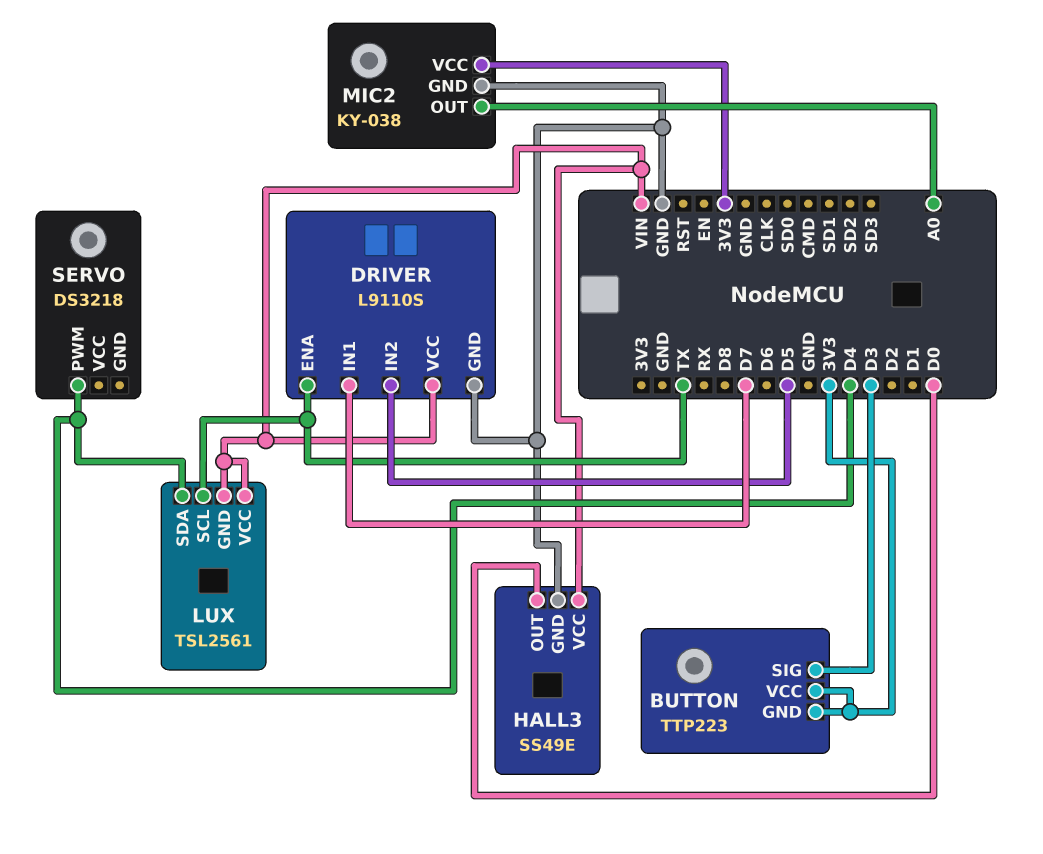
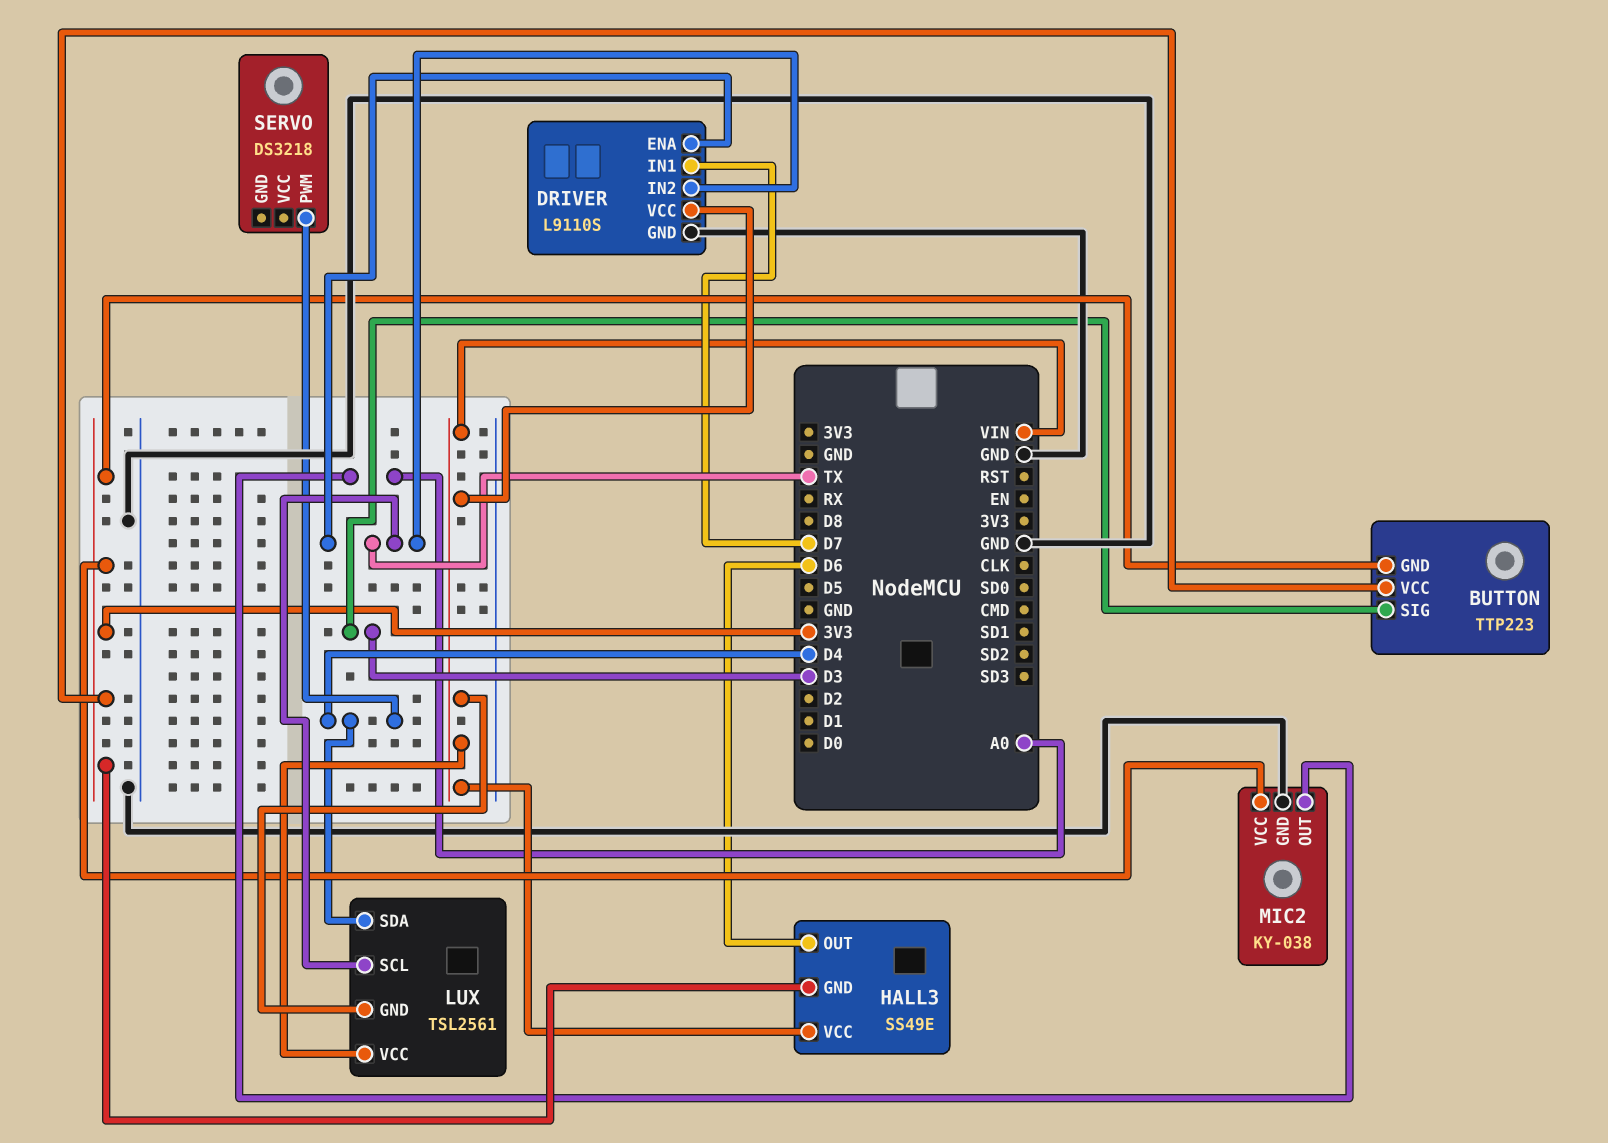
DRIVER pin IN2: D5 -> TX
HALL3 pin GND: GND -> 3V3
HALL3 pin OUT: D0 -> D6

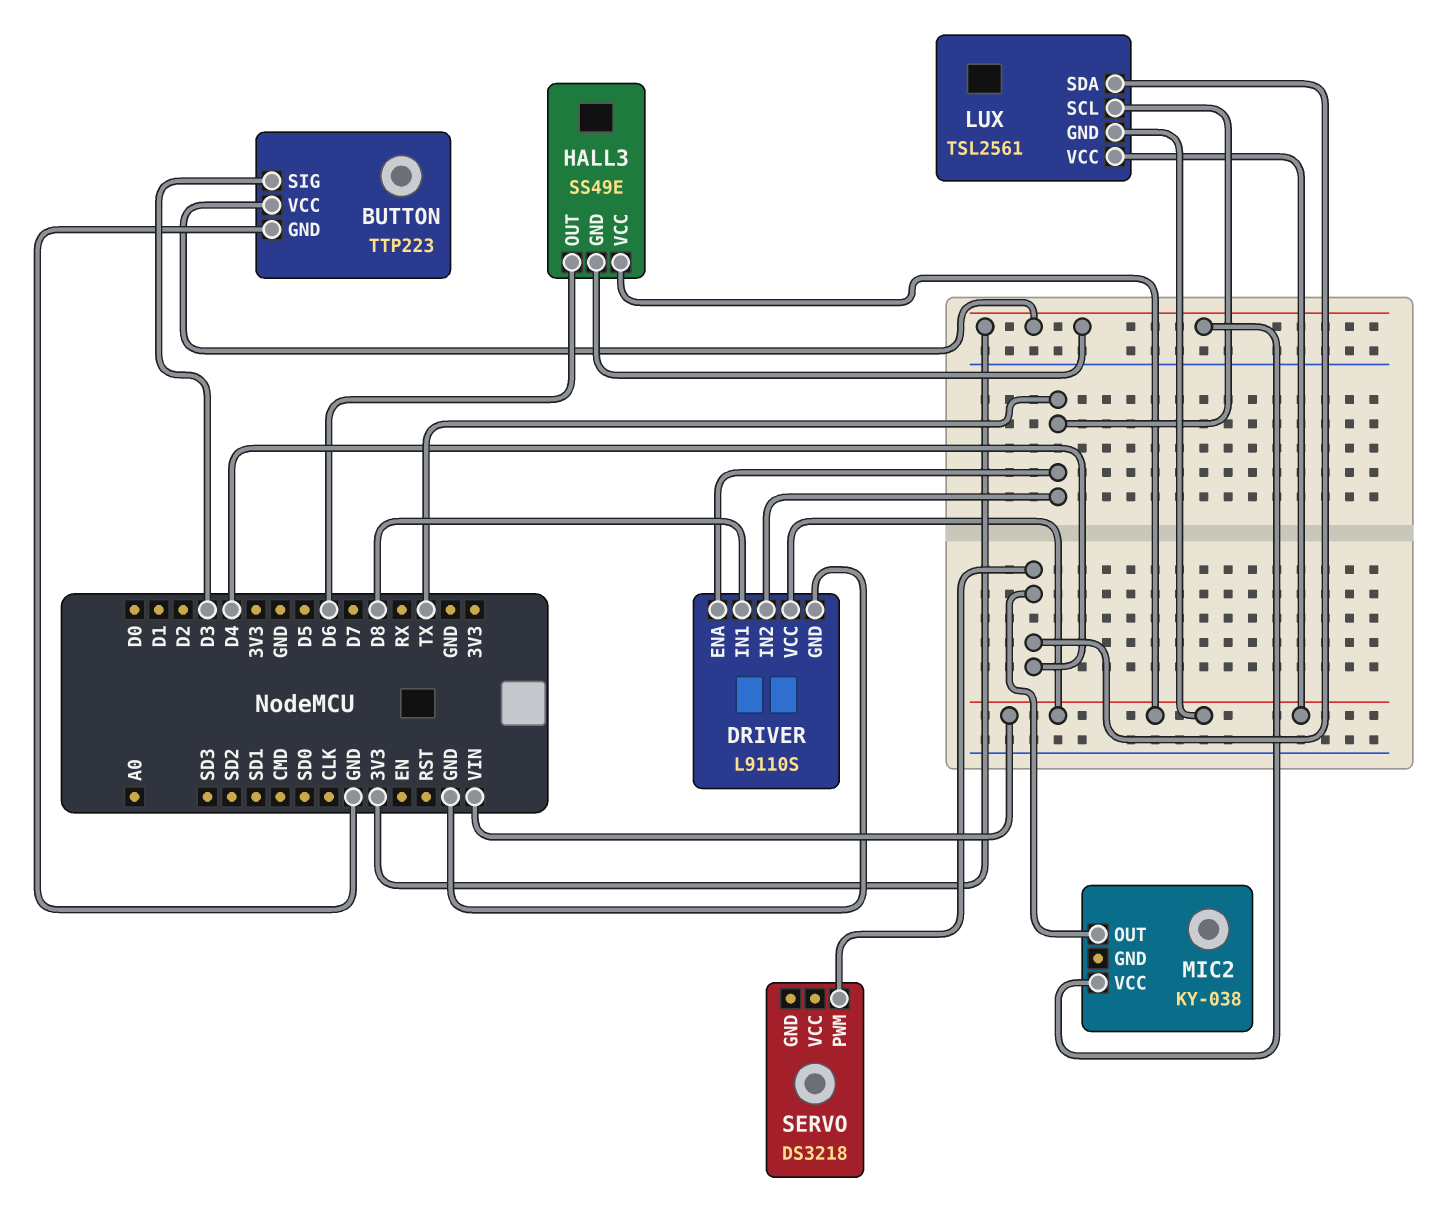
BUTTON pin GND: 3V3 -> GND
DRIVER pin IN1: D7 -> D8
MIC2 pin GND: GND -> none
MIC2 pin OUT: A0 -> D4

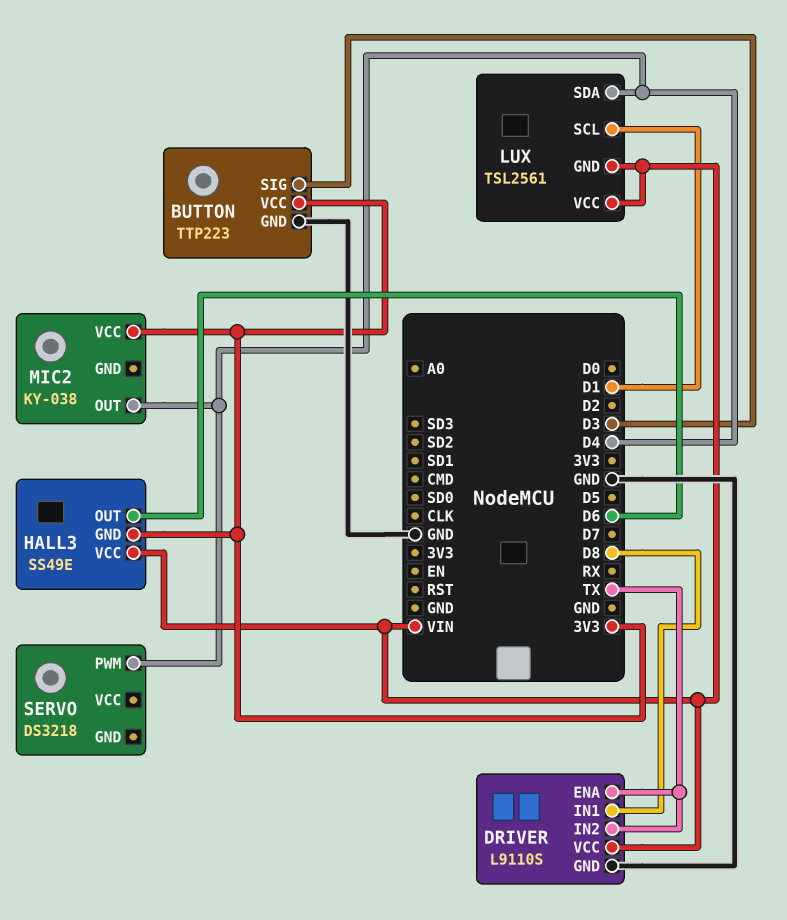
LUX pin SCL: TX -> D1

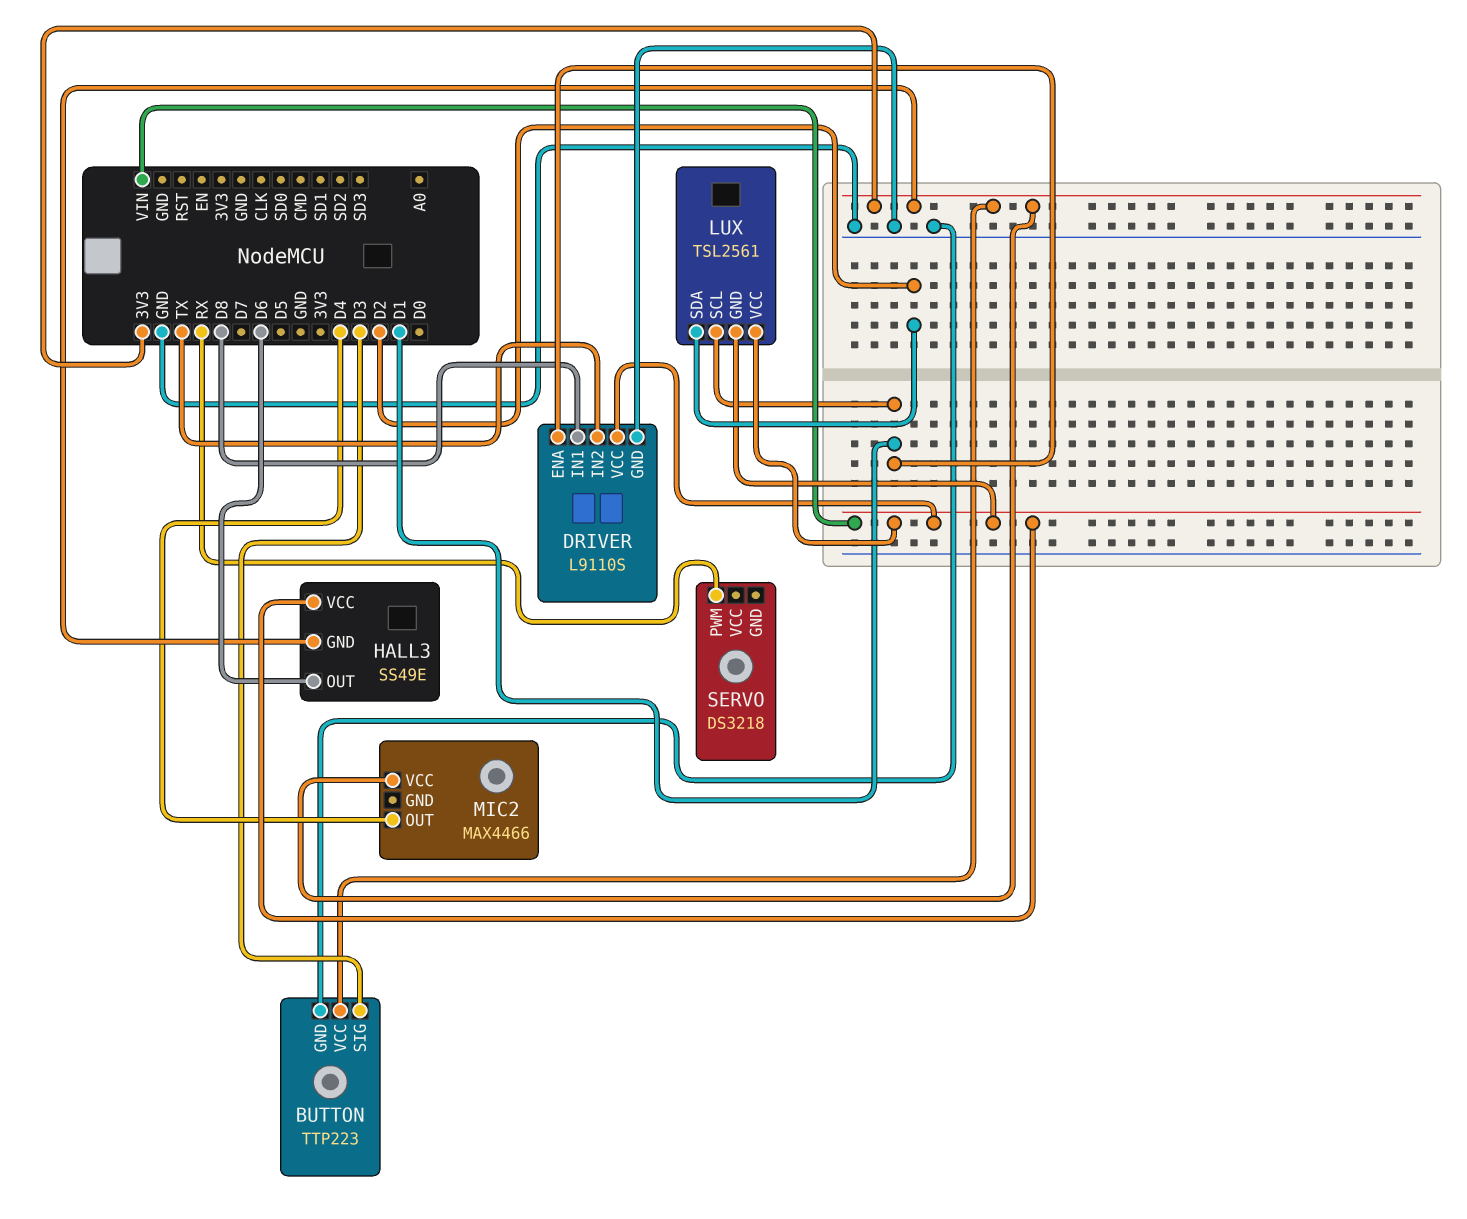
DRIVER pin ENA: TX -> D1
LUX pin SDA: D4 -> D2
MIC2: KY-038 -> MAX4466
SERVO pin PWM: D4 -> RX

